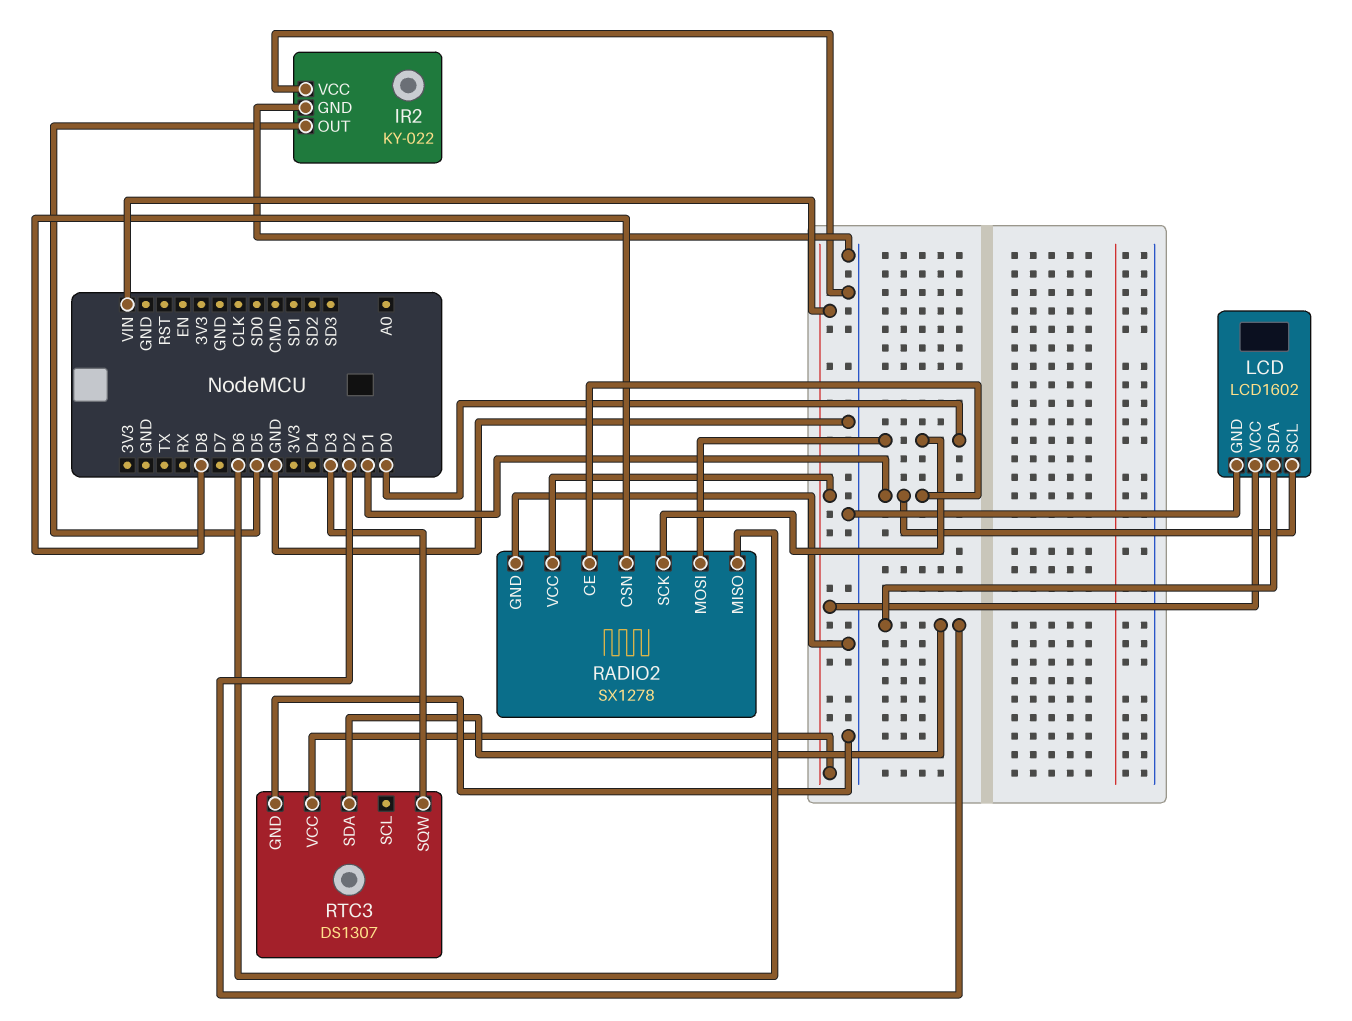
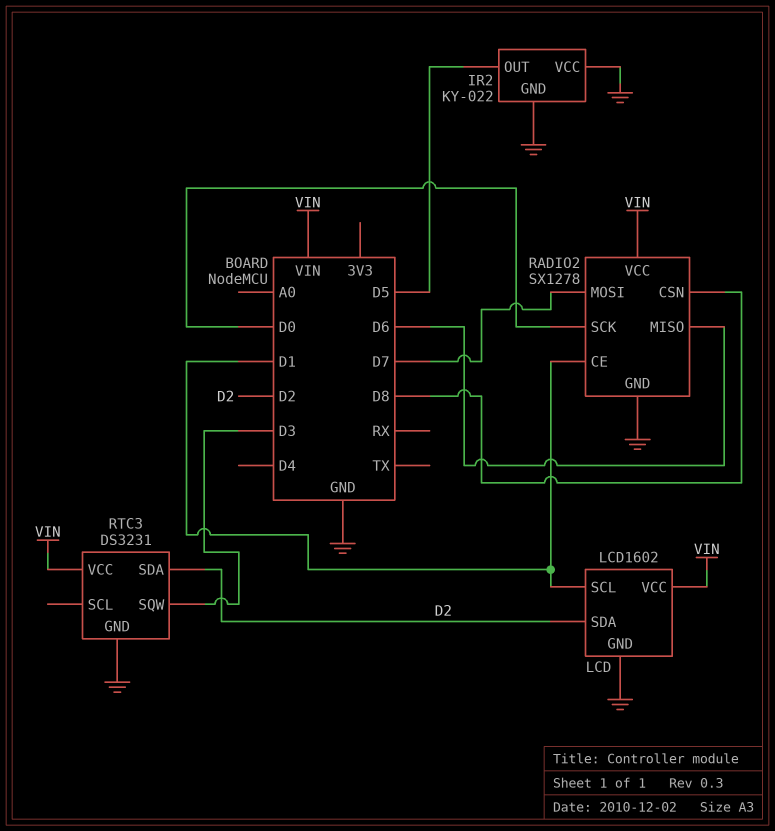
RADIO2 pin MOSI: D0 -> D7
RTC3: DS1307 -> DS3231

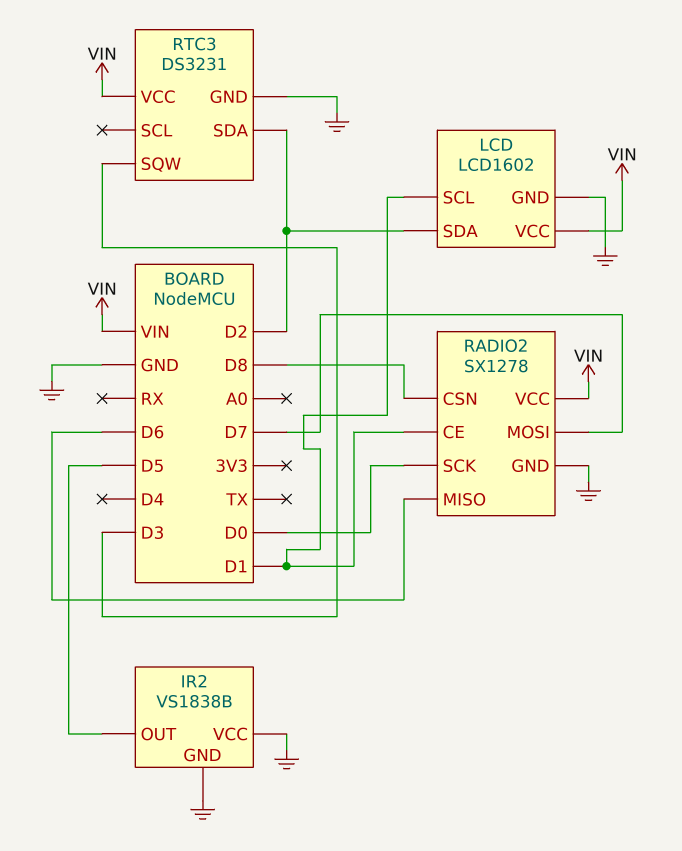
IR2: KY-022 -> VS1838B

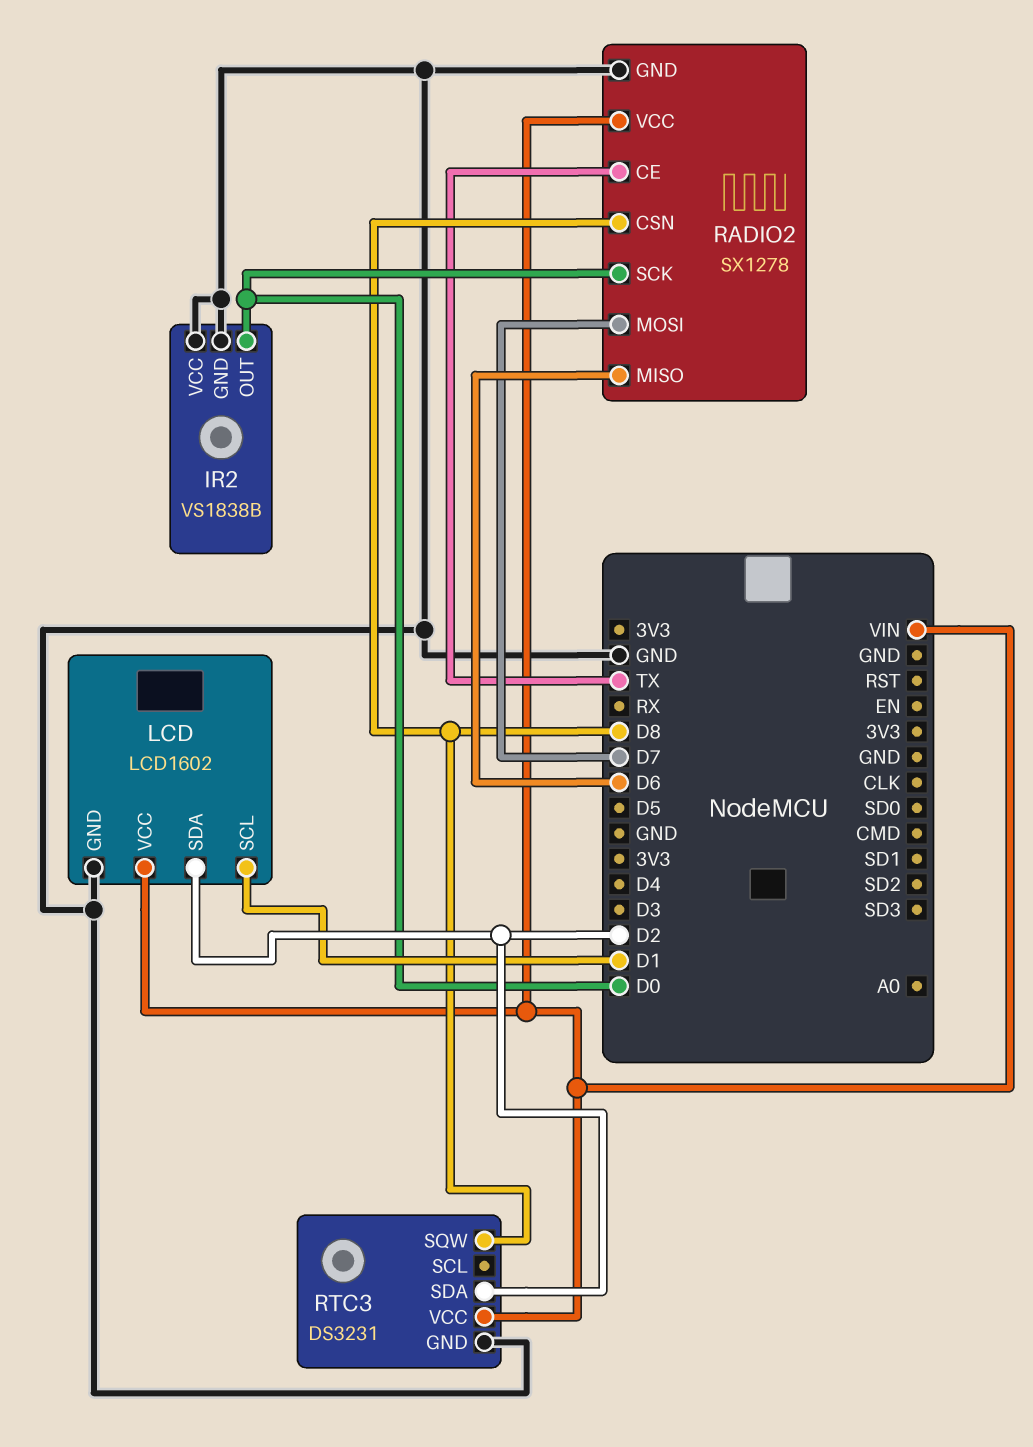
IR2 pin OUT: D5 -> D0
RADIO2 pin CE: D1 -> TX
RTC3 pin SQW: D3 -> D8

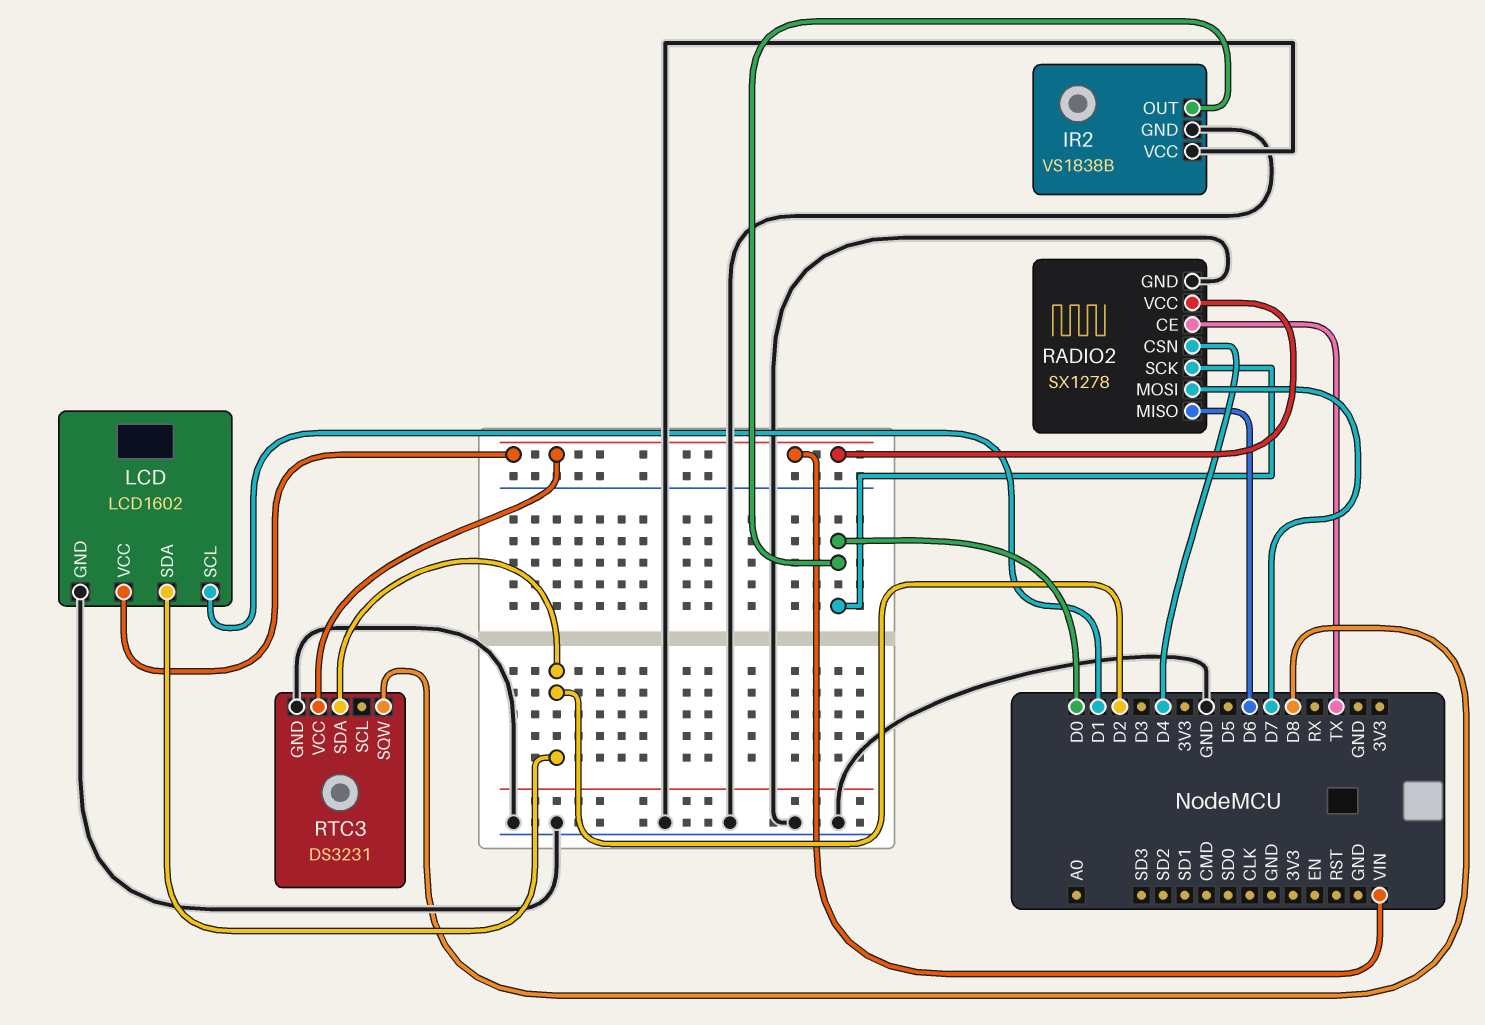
RADIO2 pin CSN: D8 -> D4

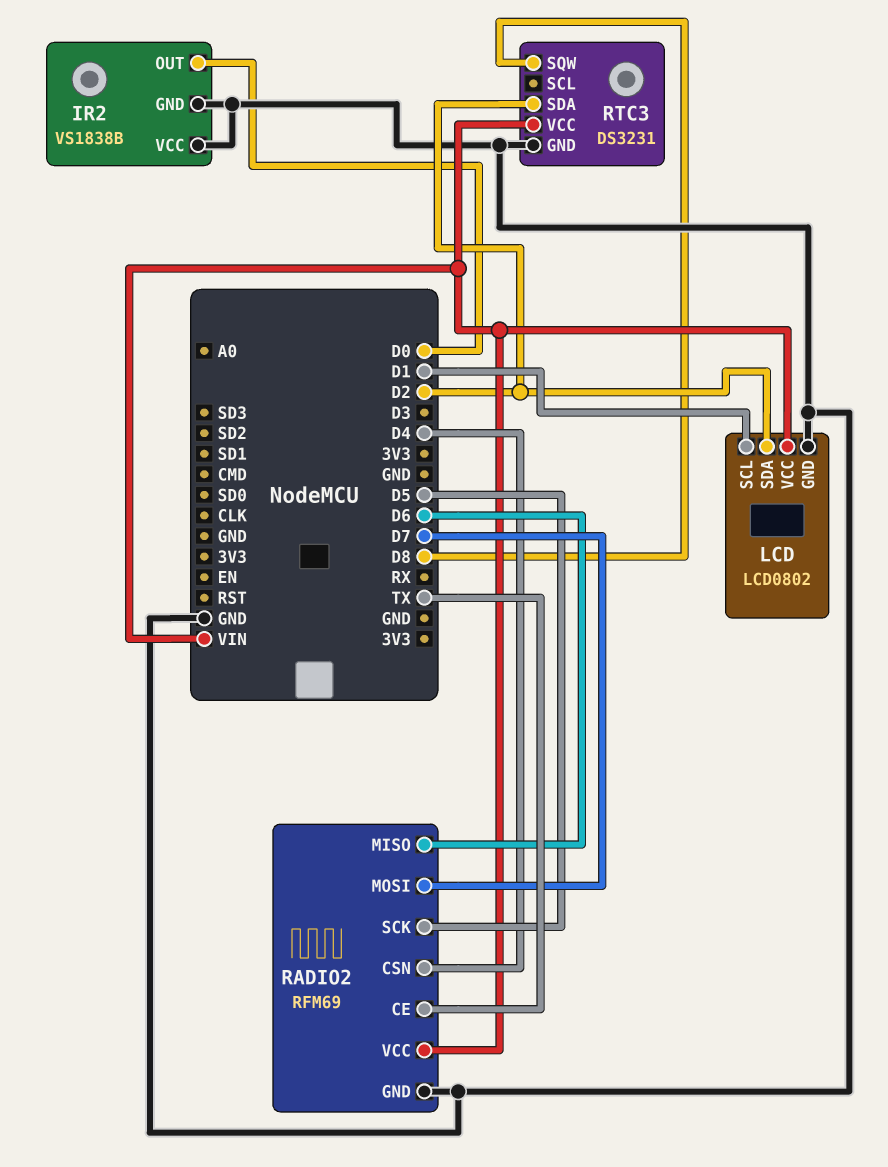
LCD: LCD1602 -> LCD0802
RADIO2: SX1278 -> RFM69
RADIO2 pin SCK: D0 -> D5

